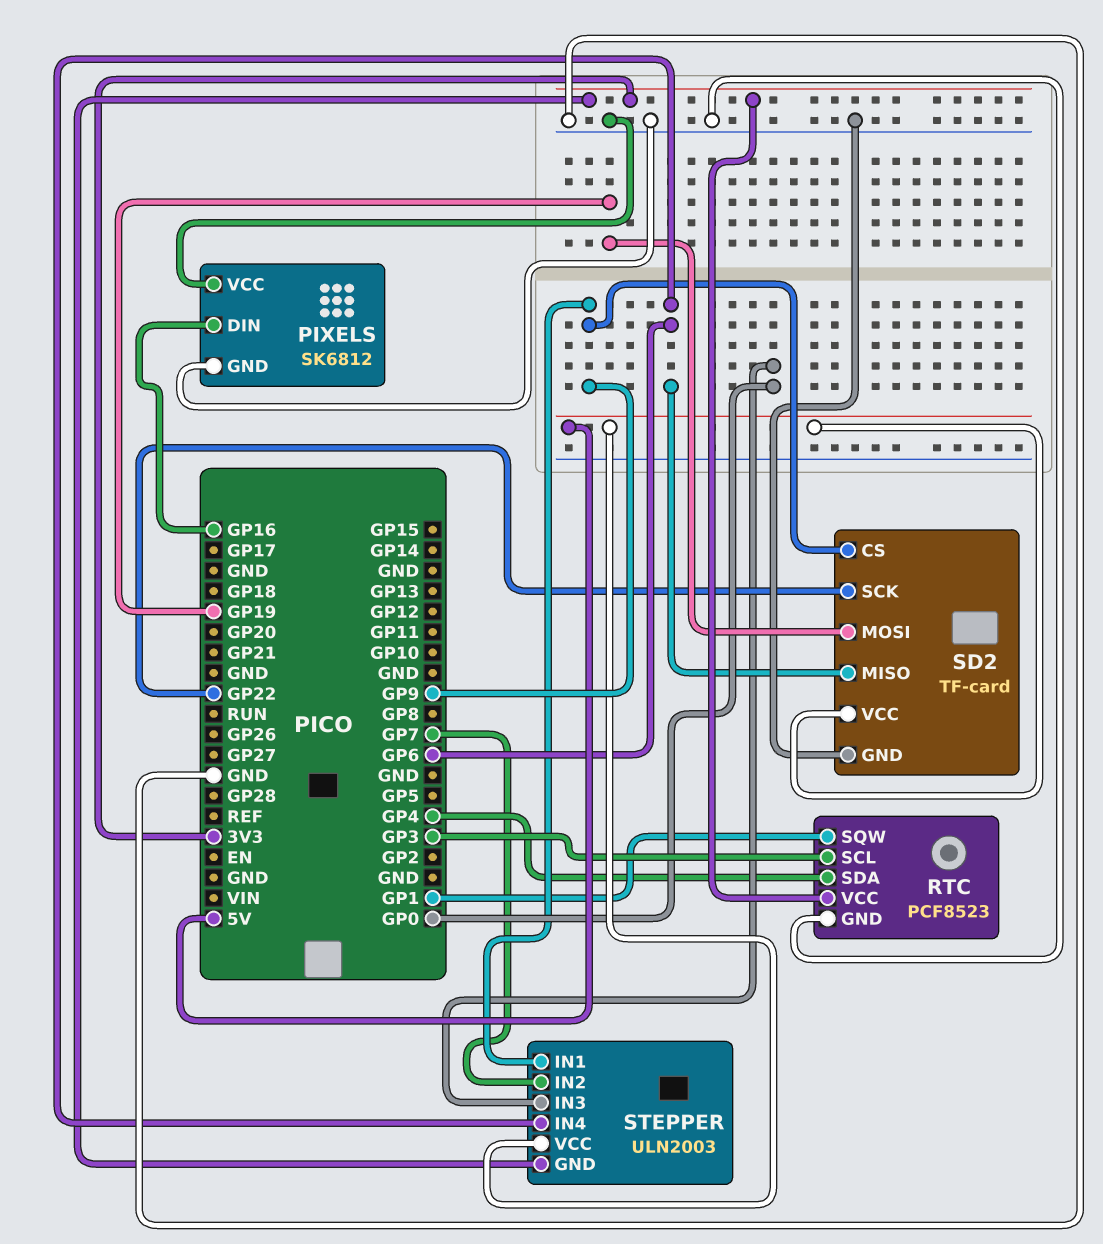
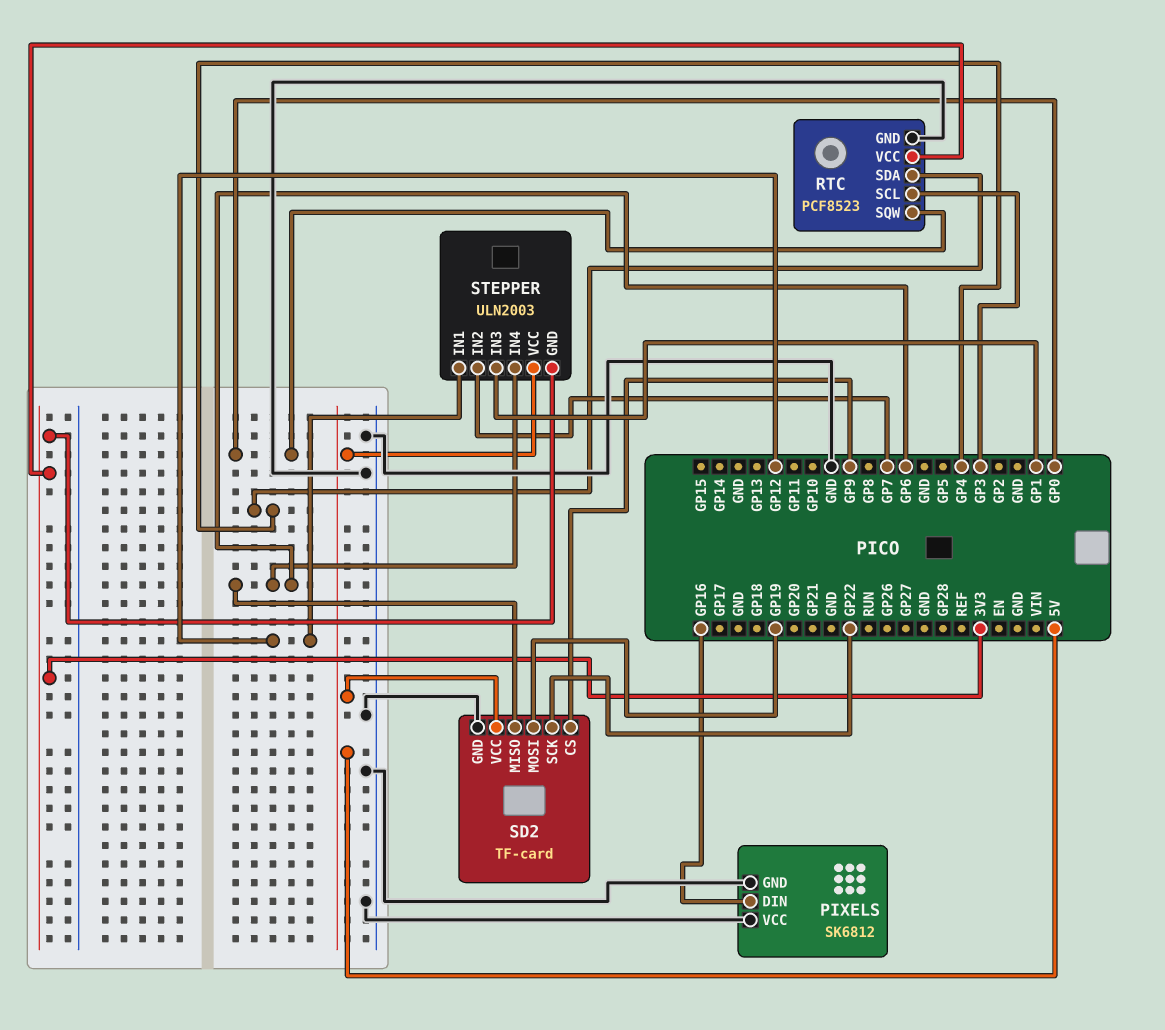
RTC pin SQW: GP1 -> GP0
STEPPER pin IN1: GP9 -> GP12
STEPPER pin IN3: GP0 -> GP1

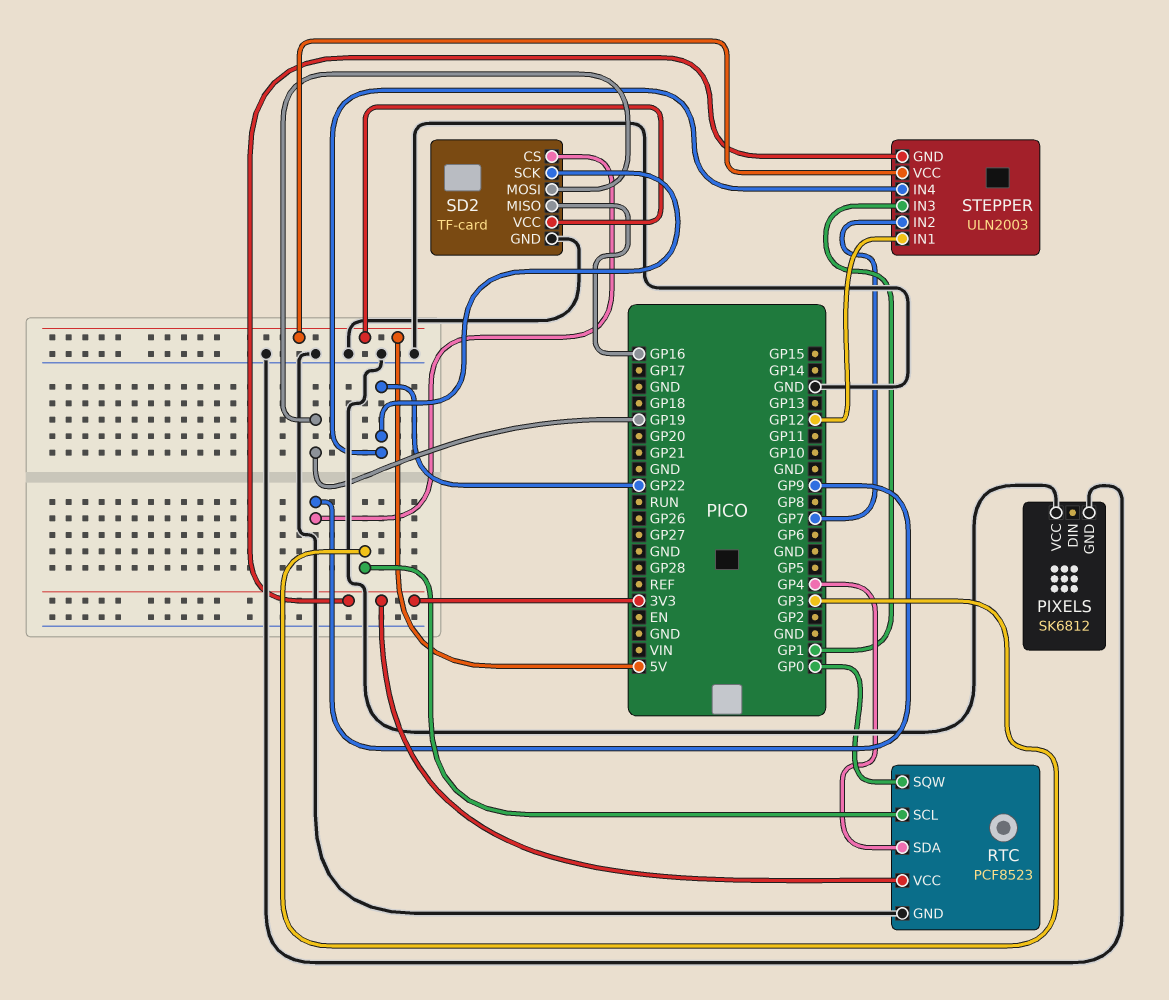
PIXELS pin DIN: GP16 -> none
SD2 pin MISO: GP6 -> GP16
STEPPER pin IN4: GP6 -> GP22

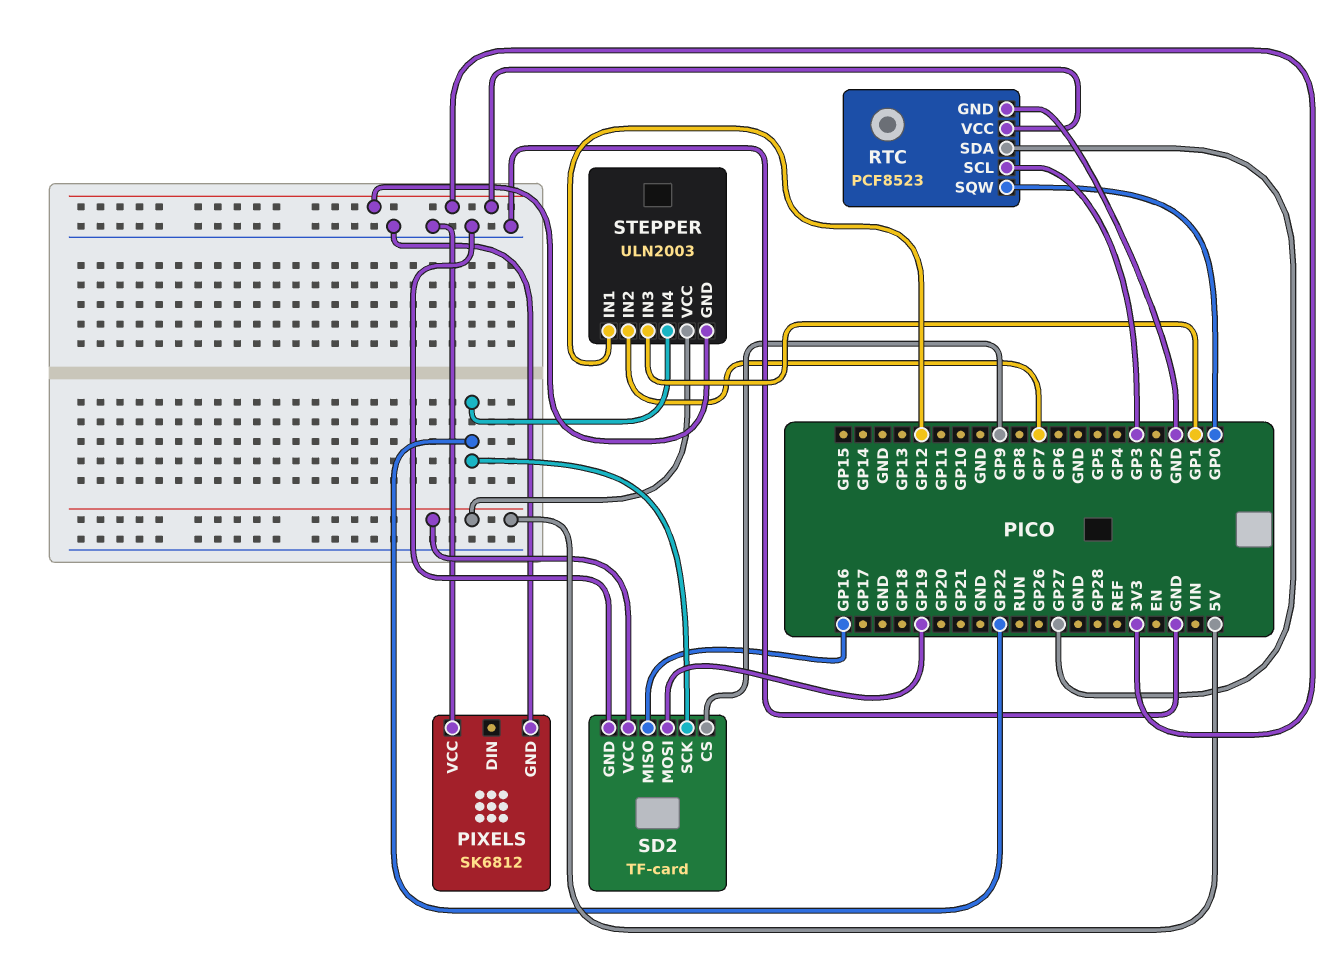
RTC pin SDA: GP4 -> GP27

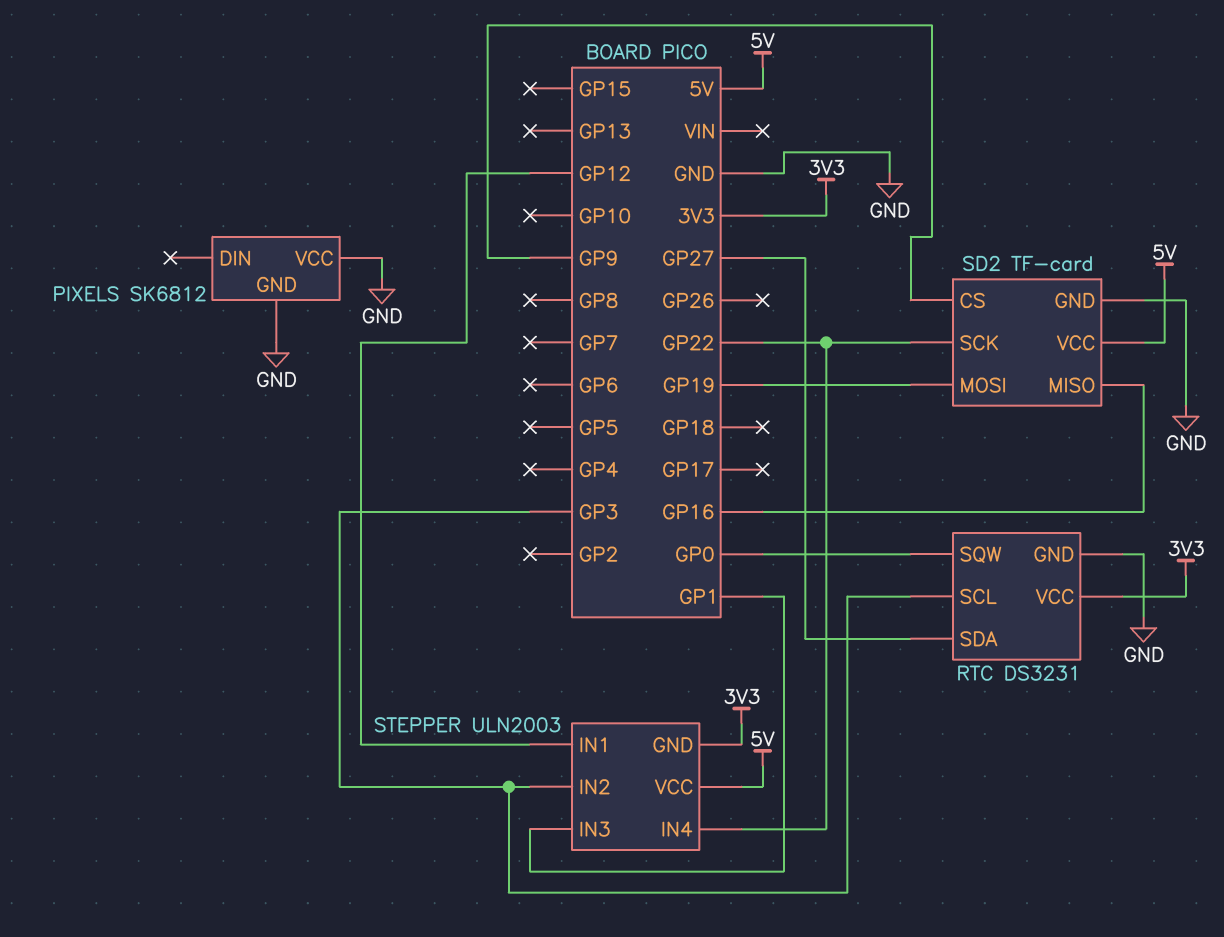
RTC: PCF8523 -> DS3231
STEPPER pin IN2: GP7 -> GP3

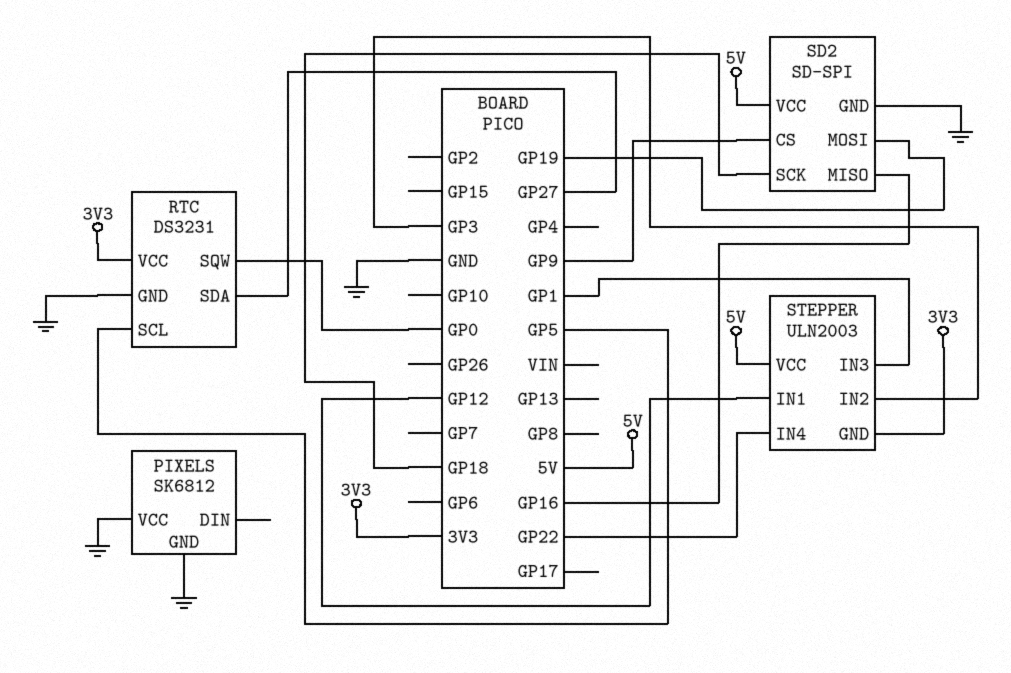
RTC pin SCL: GP3 -> GP5
SD2: TF-card -> SD-SPI
SD2 pin SCK: GP22 -> GP18

